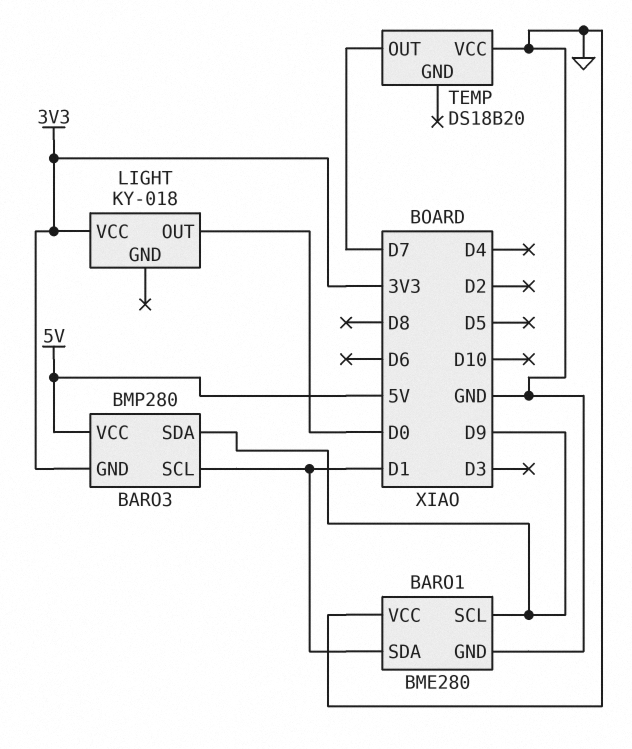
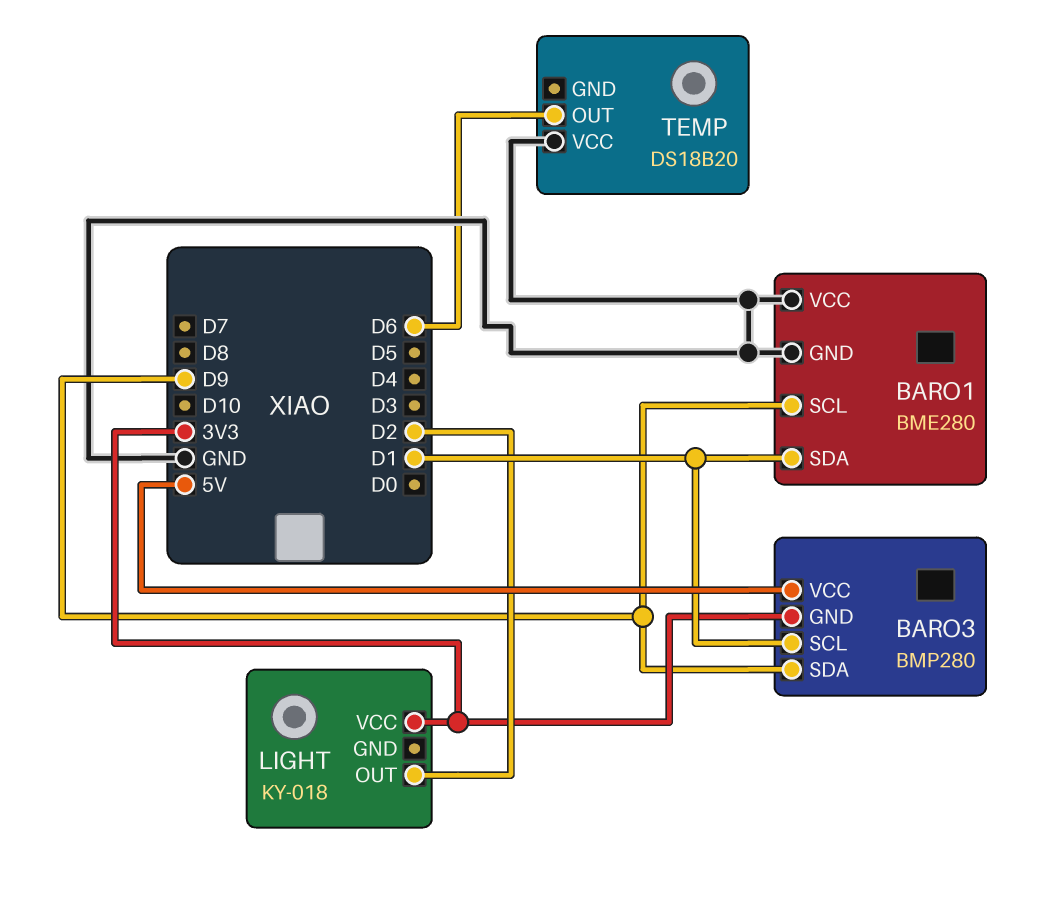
LIGHT pin OUT: D0 -> D2
TEMP pin OUT: D7 -> D6

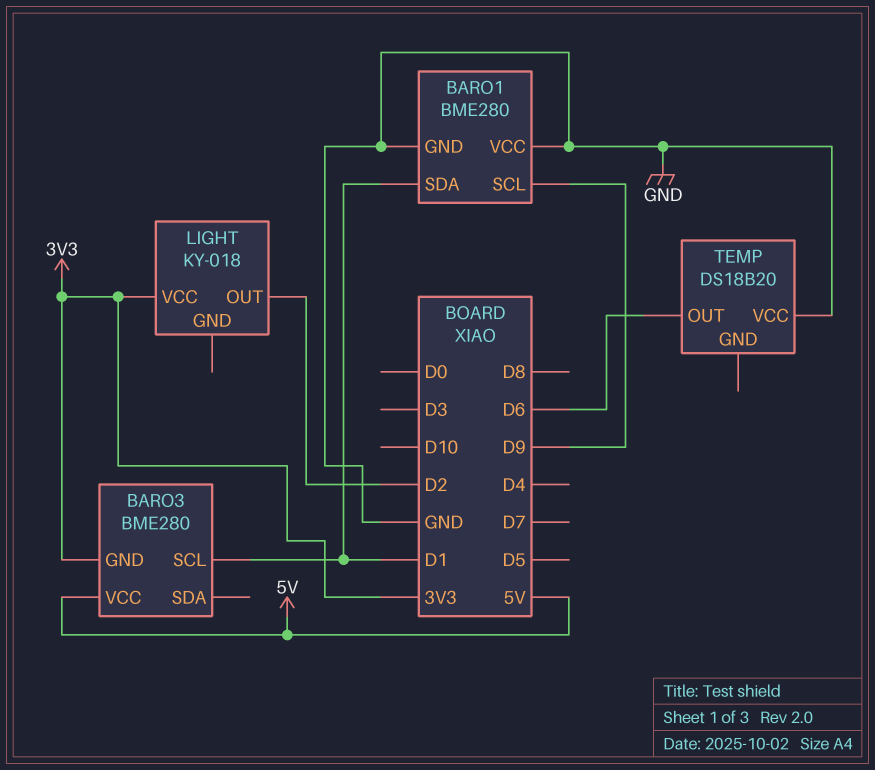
BARO3: BMP280 -> BME280
BARO3 pin SDA: D9 -> none

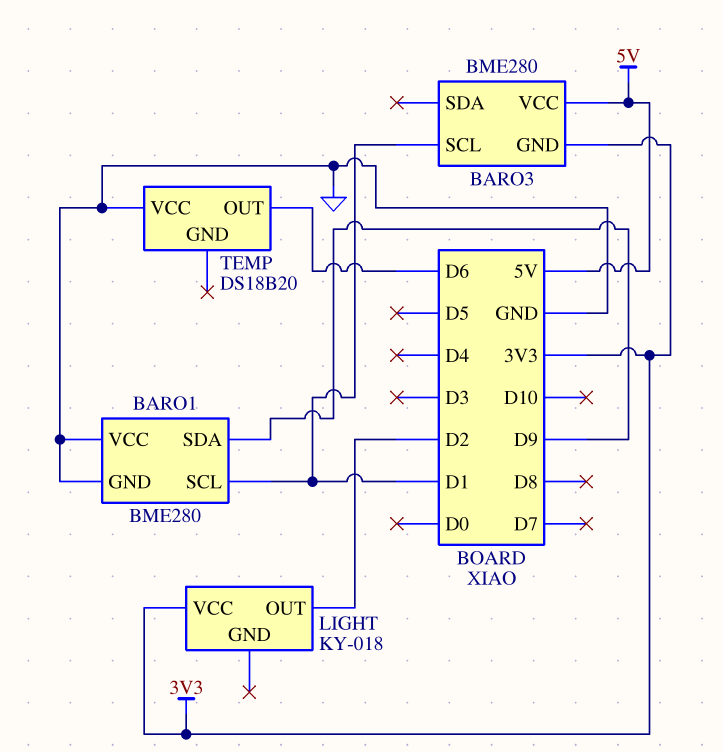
BARO1 pin SCL: D9 -> D1
BARO1 pin SDA: D1 -> D9

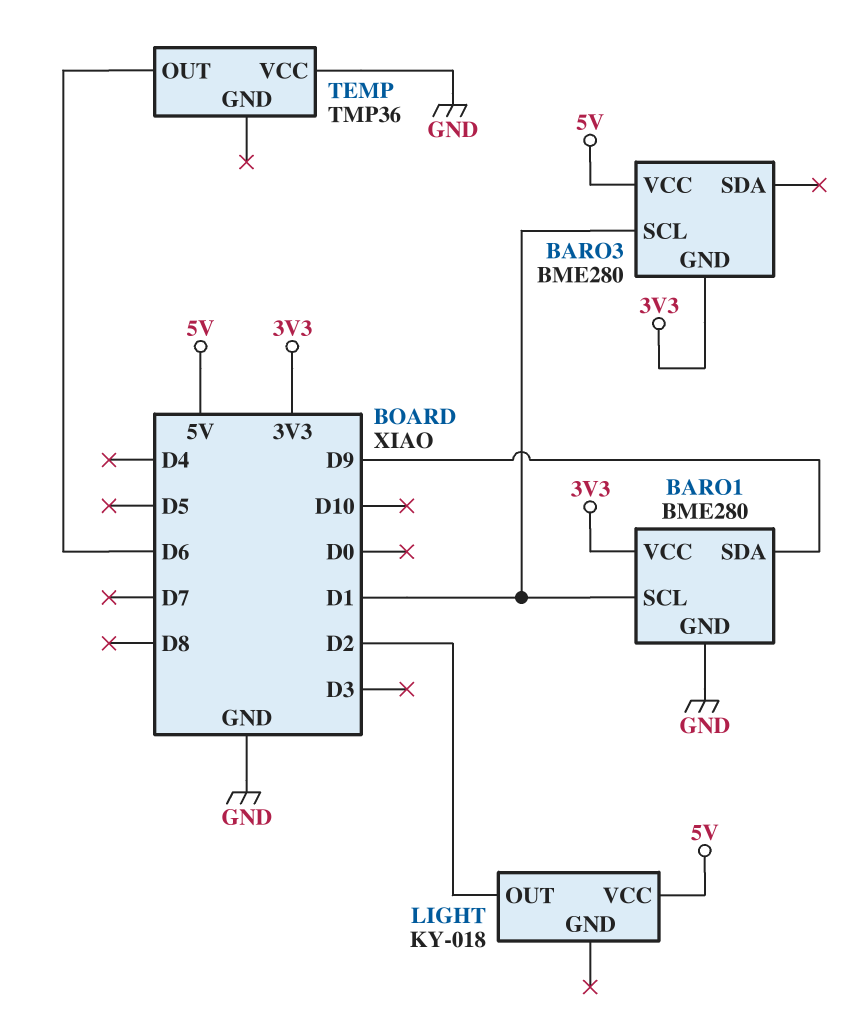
BARO1 pin VCC: GND -> 3V3
LIGHT pin VCC: 3V3 -> 5V
TEMP: DS18B20 -> TMP36

